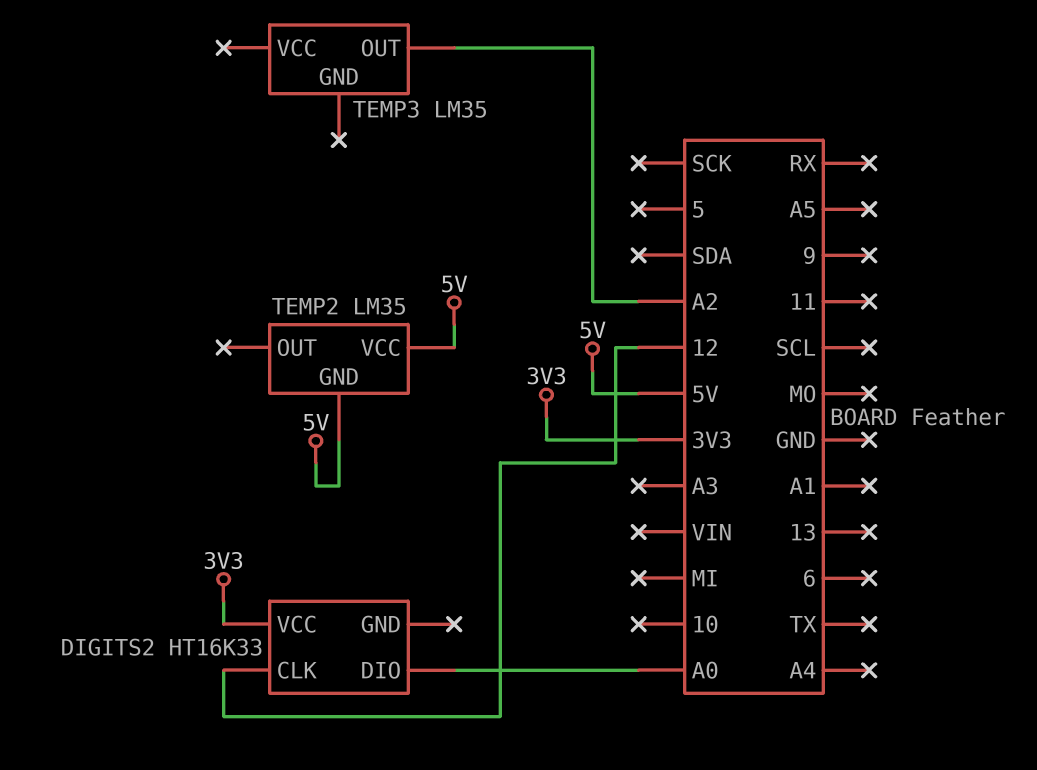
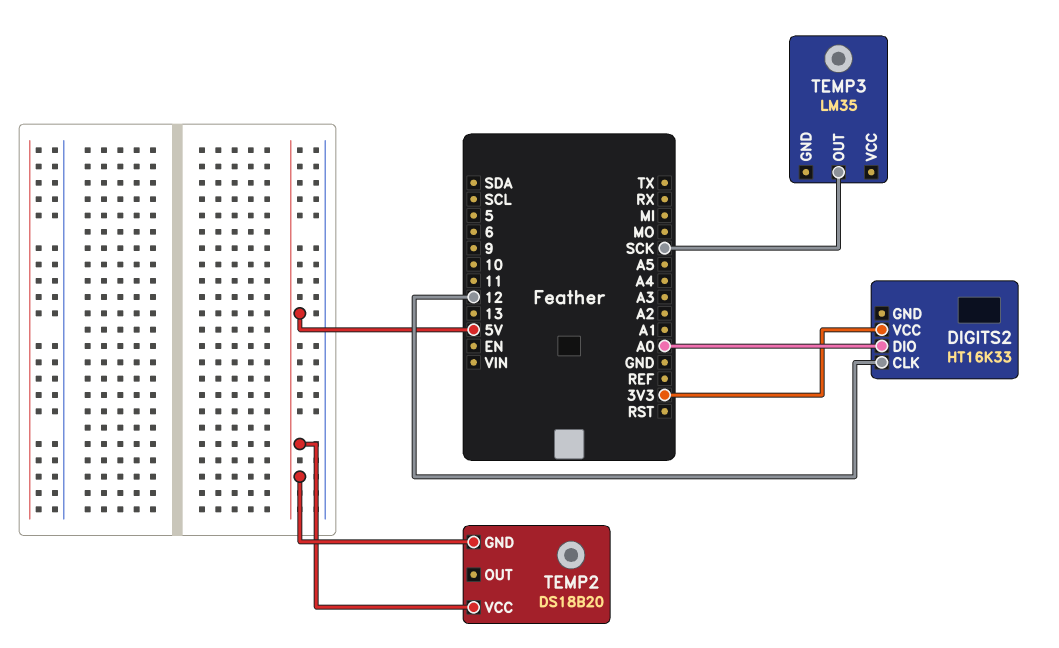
TEMP2: LM35 -> DS18B20
TEMP3 pin OUT: A2 -> SCK

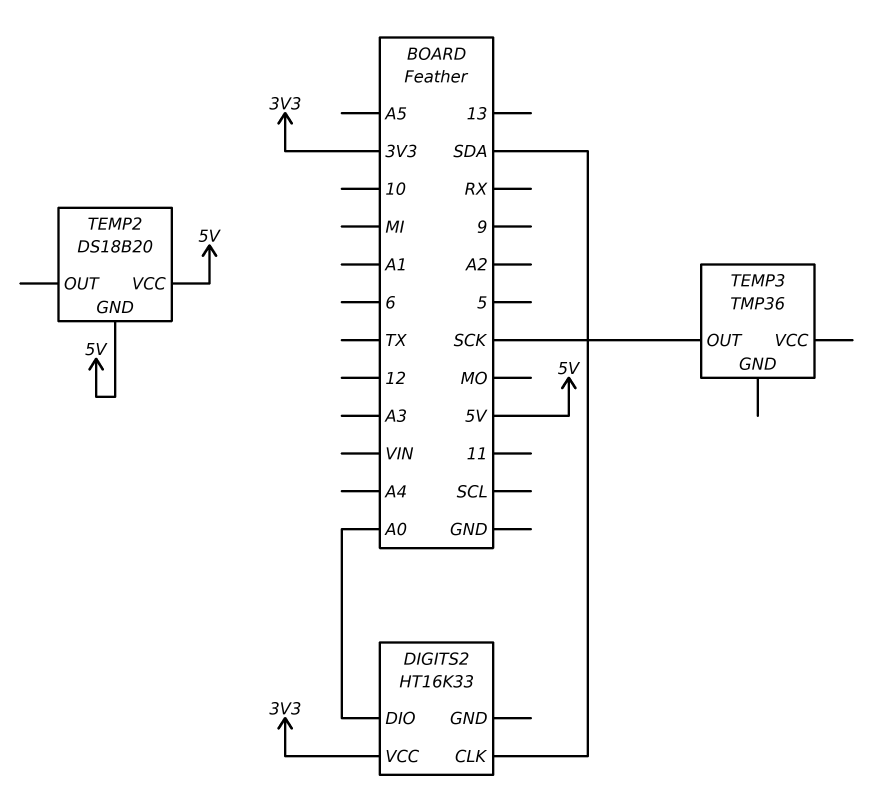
DIGITS2 pin CLK: 12 -> SDA
TEMP3: LM35 -> TMP36

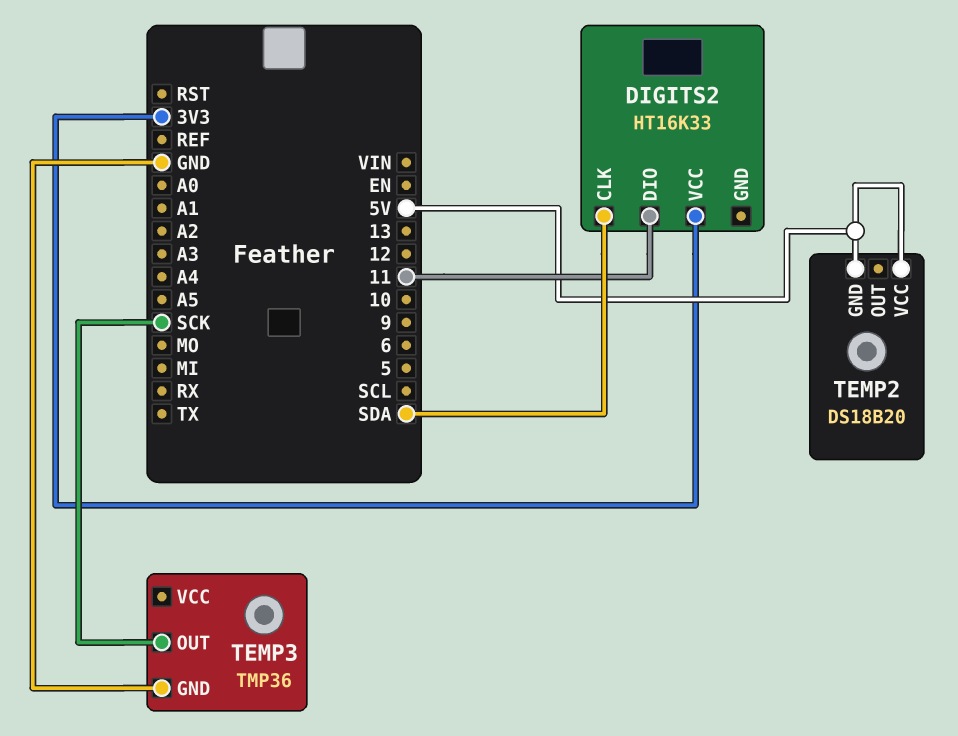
DIGITS2 pin DIO: A0 -> 11
TEMP3 pin GND: none -> GND

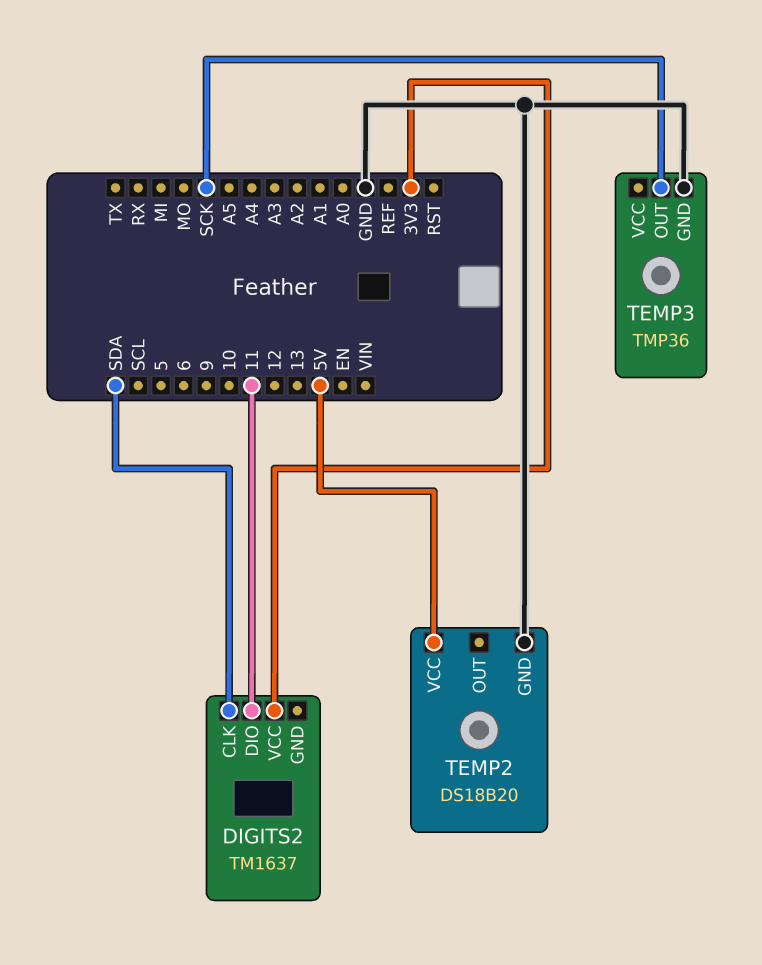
DIGITS2: HT16K33 -> TM1637
TEMP2 pin GND: 5V -> GND

